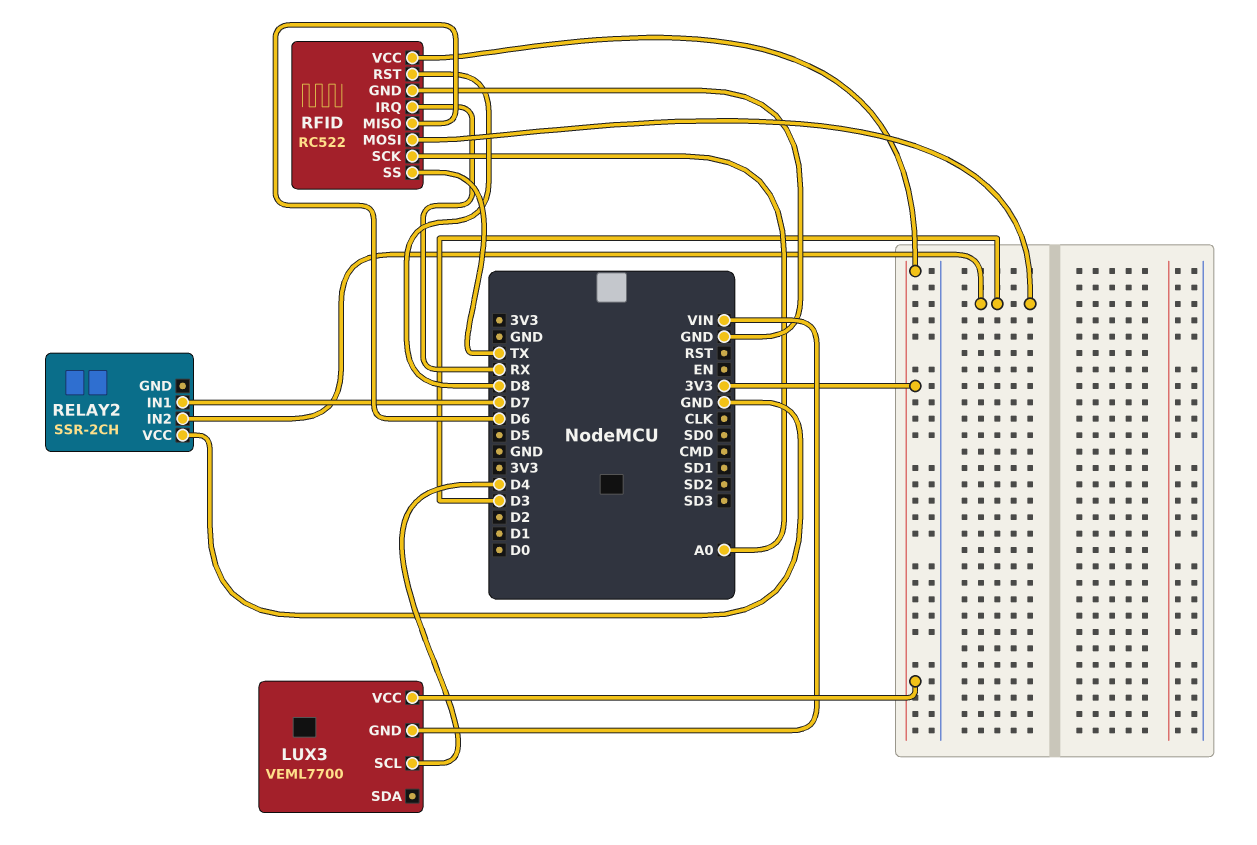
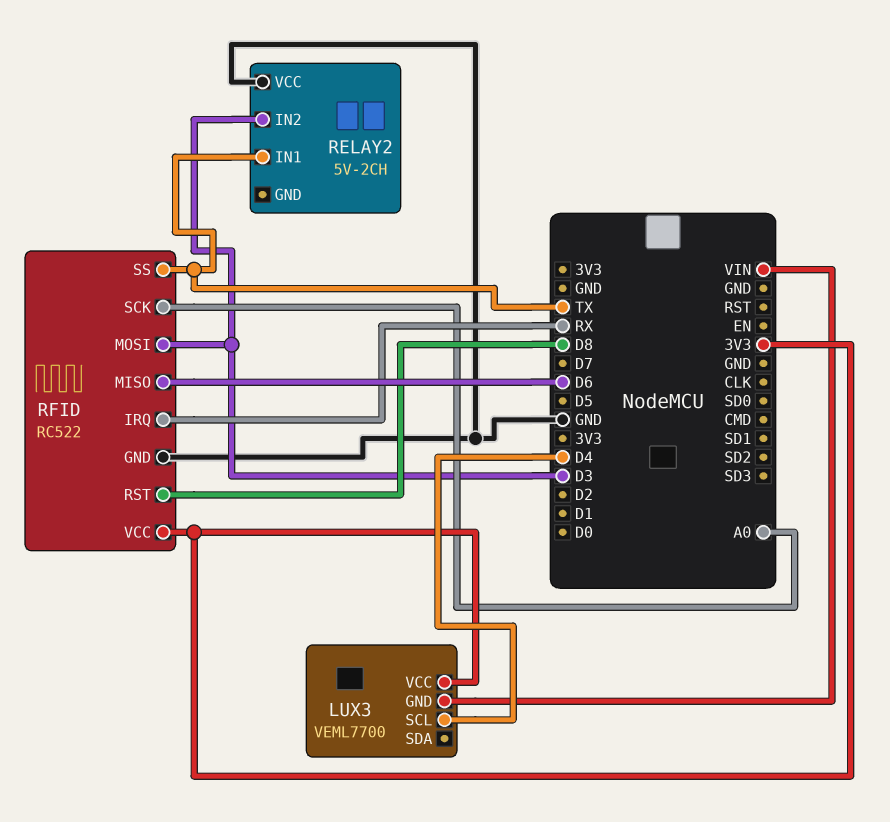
RELAY2: SSR-2CH -> 5V-2CH
RELAY2 pin IN1: D7 -> TX

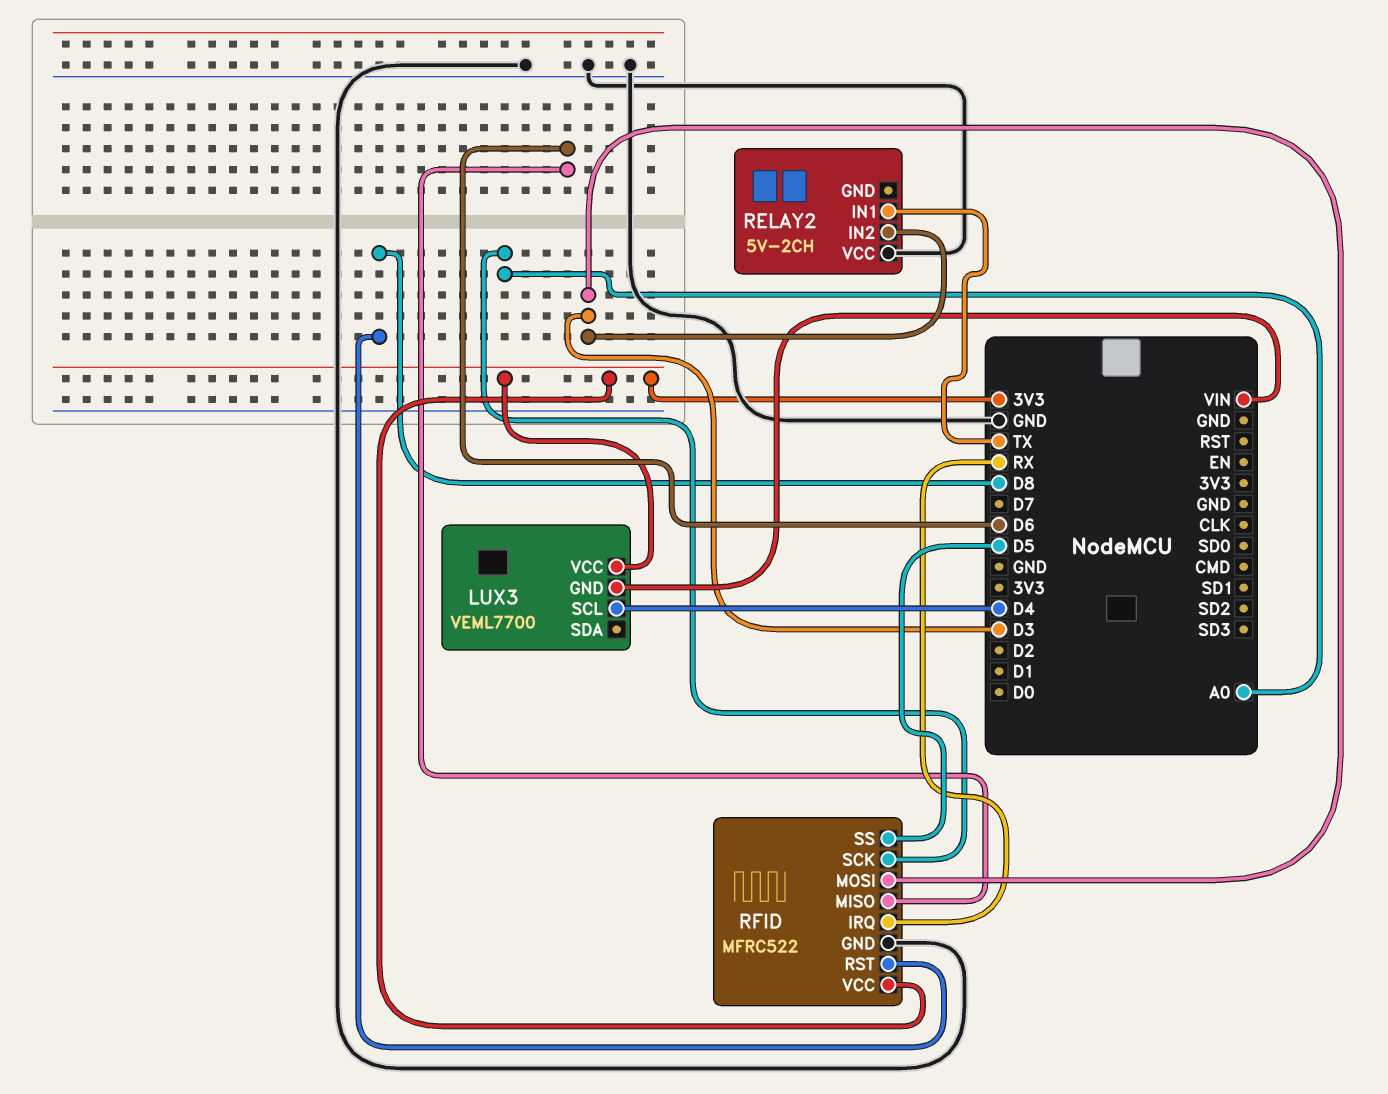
RFID: RC522 -> MFRC522
RFID pin SS: TX -> D5

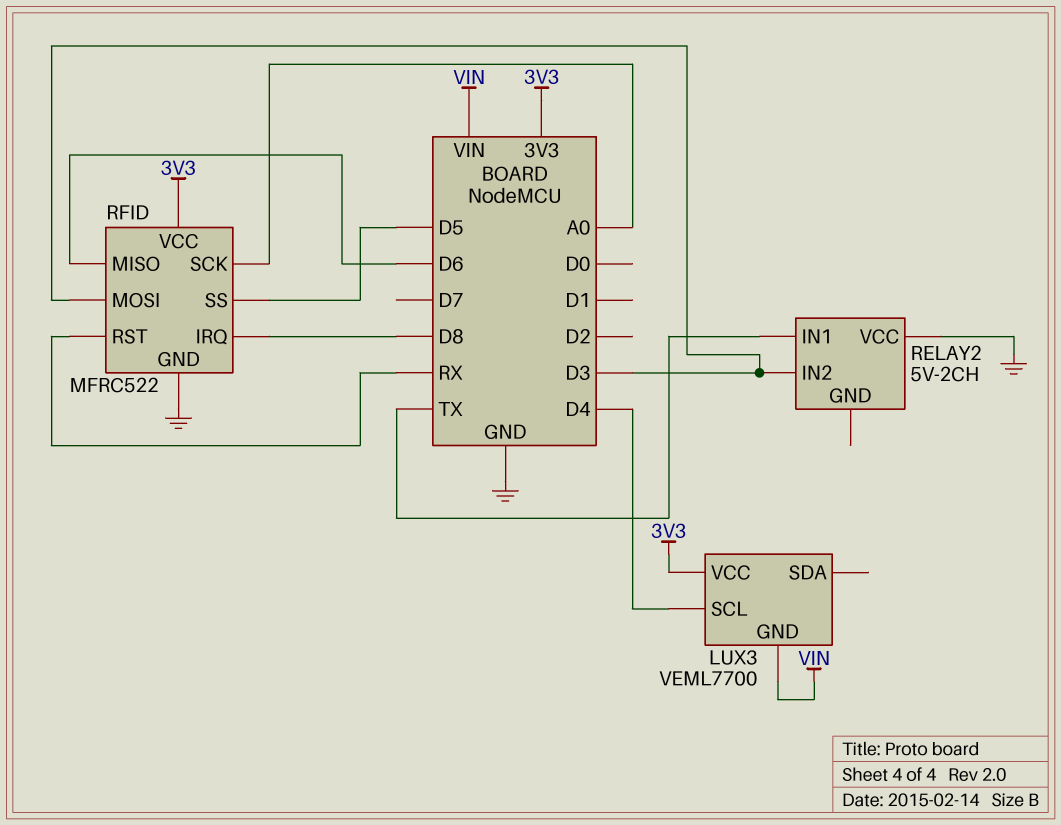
RFID pin IRQ: RX -> D8
RFID pin RST: D8 -> RX

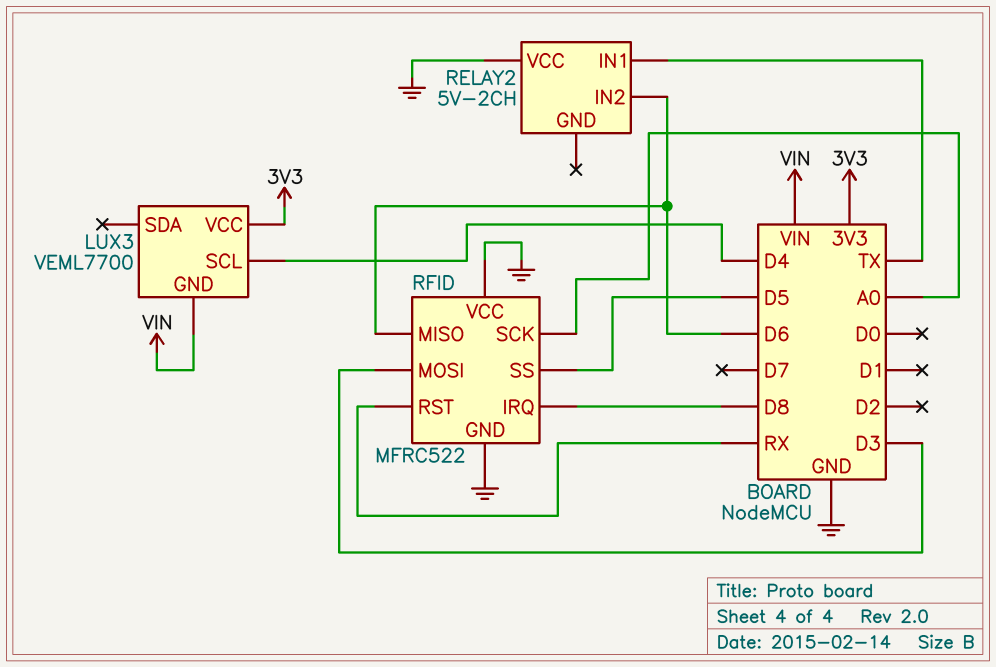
RELAY2 pin IN2: D3 -> D6
RFID pin VCC: 3V3 -> GND

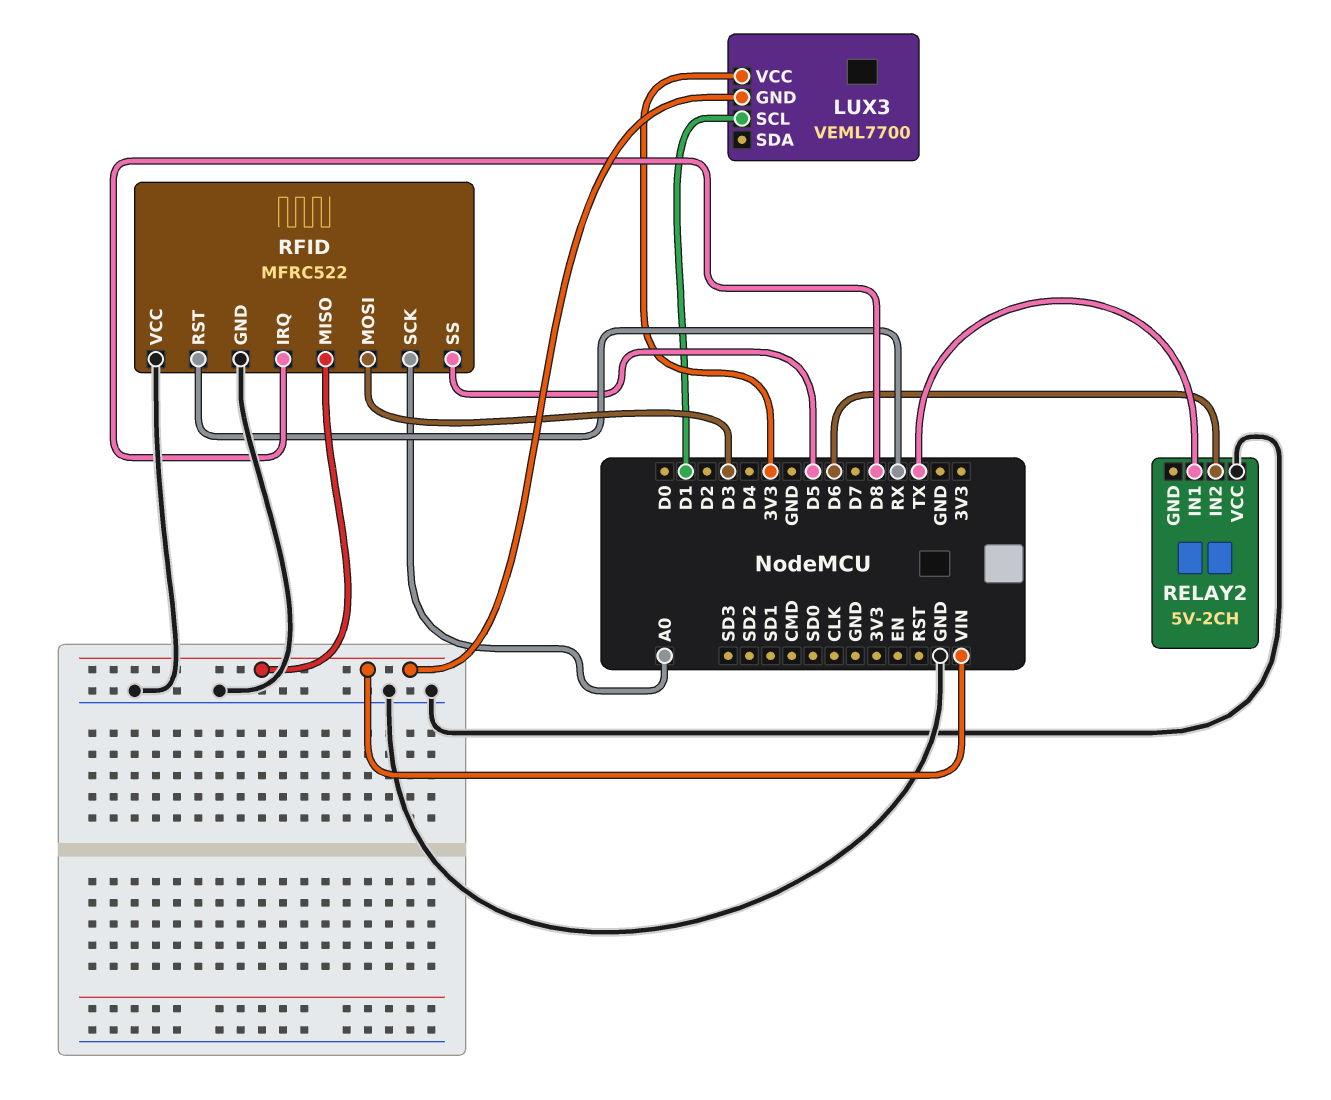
LUX3 pin SCL: D4 -> D1
RFID pin MISO: D6 -> VIN

